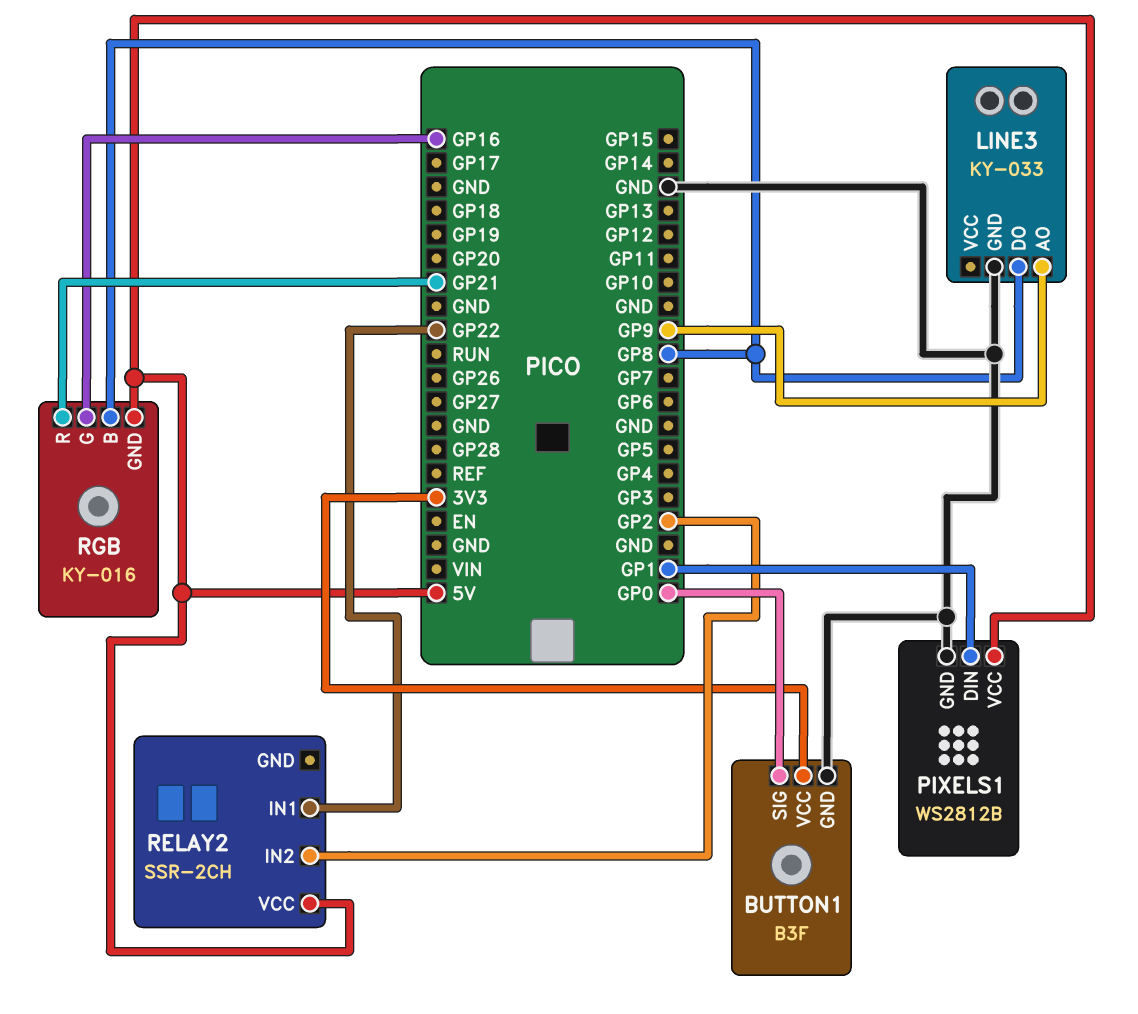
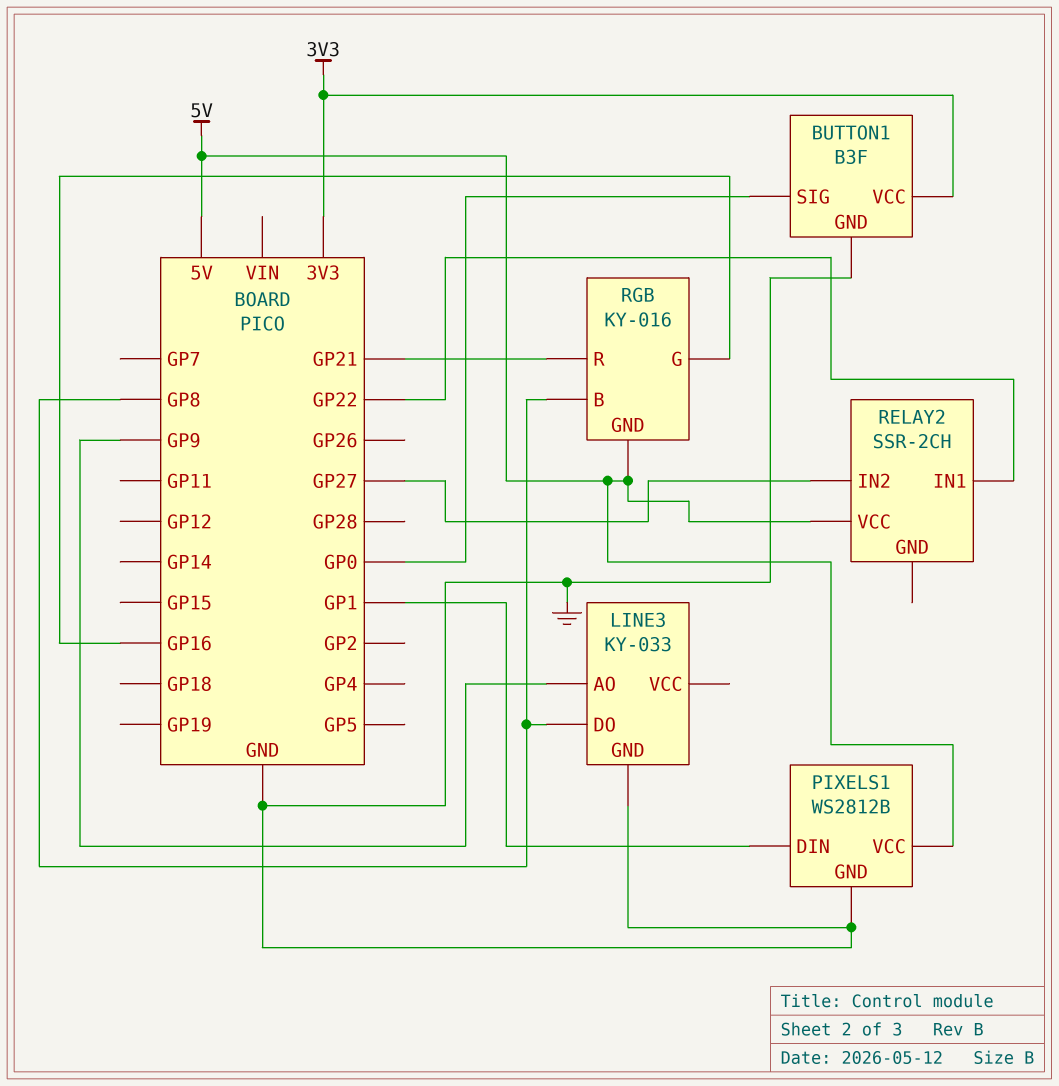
RELAY2 pin IN2: GP2 -> GP27

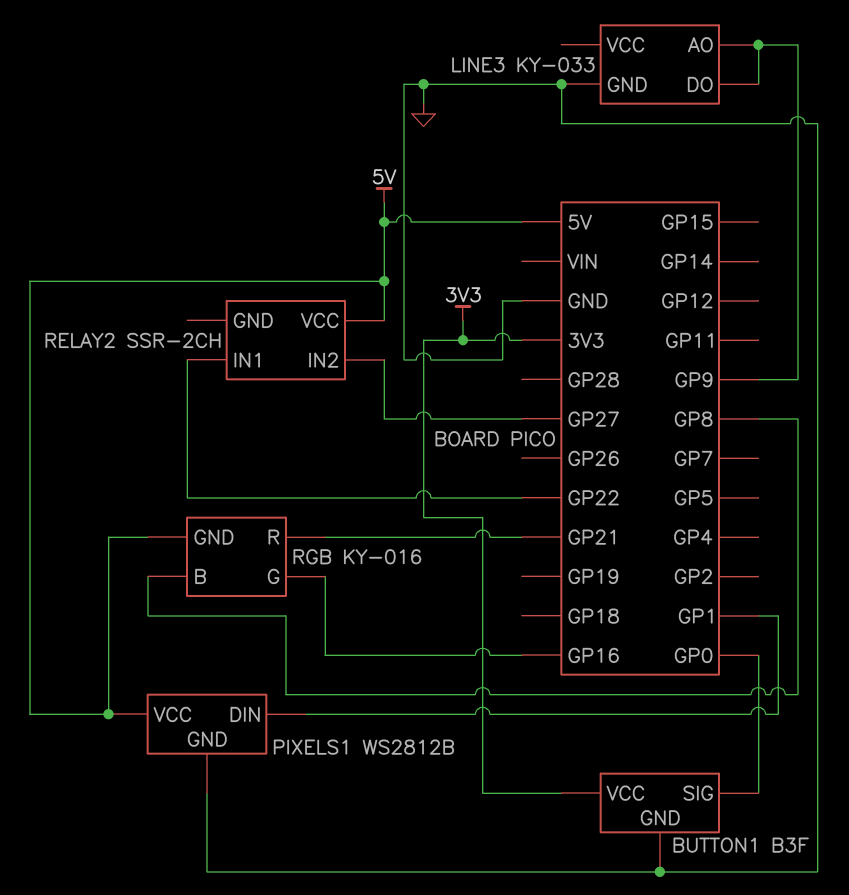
LINE3 pin DO: GP8 -> GP9

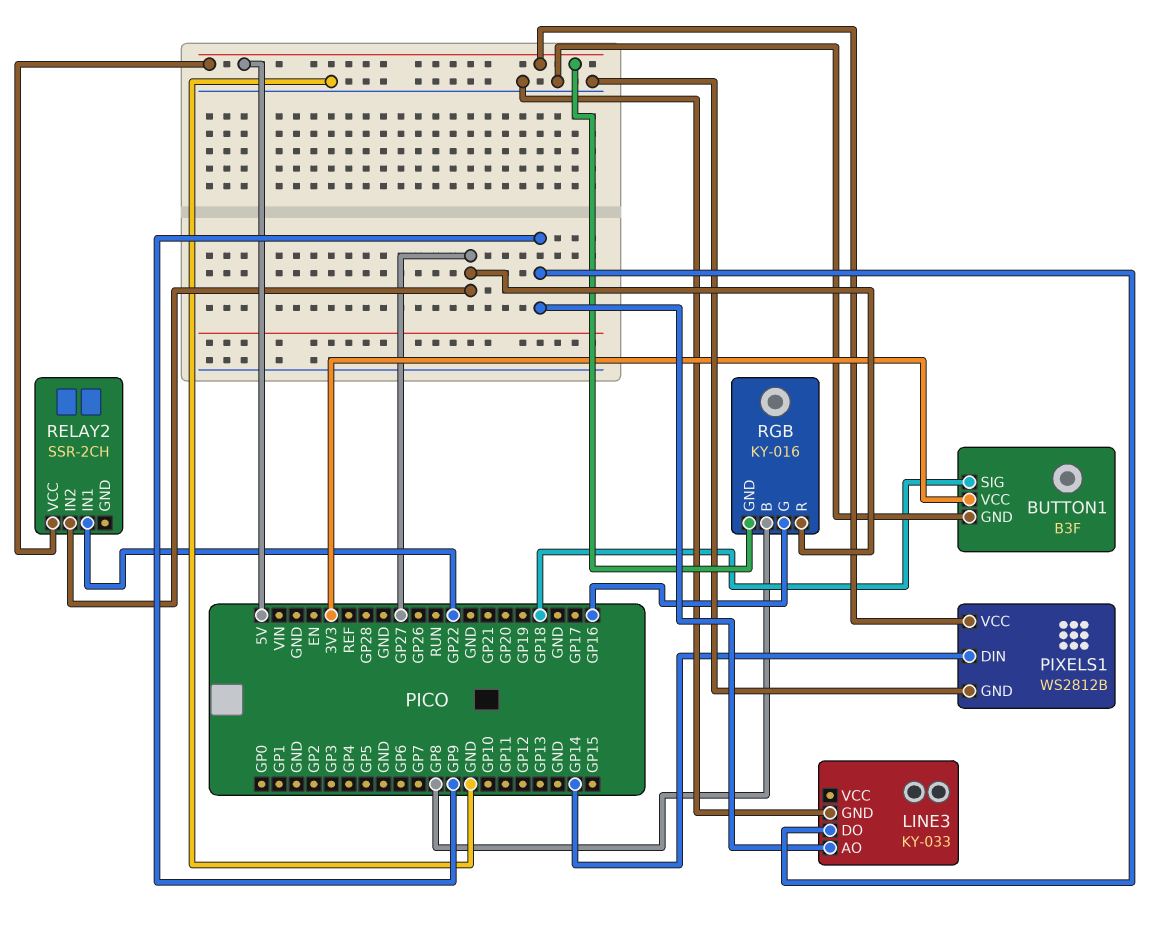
BUTTON1 pin SIG: GP0 -> GP18
PIXELS1 pin DIN: GP1 -> GP14
RGB pin R: GP21 -> GP27

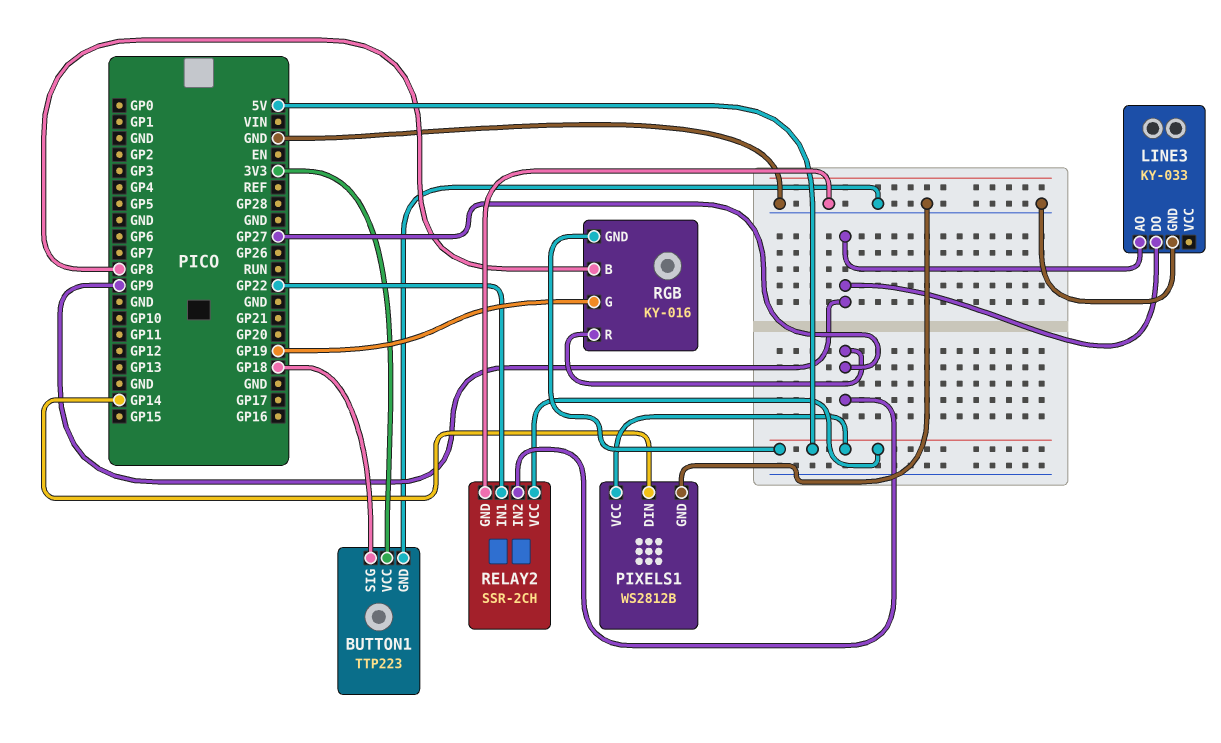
BUTTON1: B3F -> TTP223
RELAY2 pin GND: none -> GND
RGB pin G: GP16 -> GP19

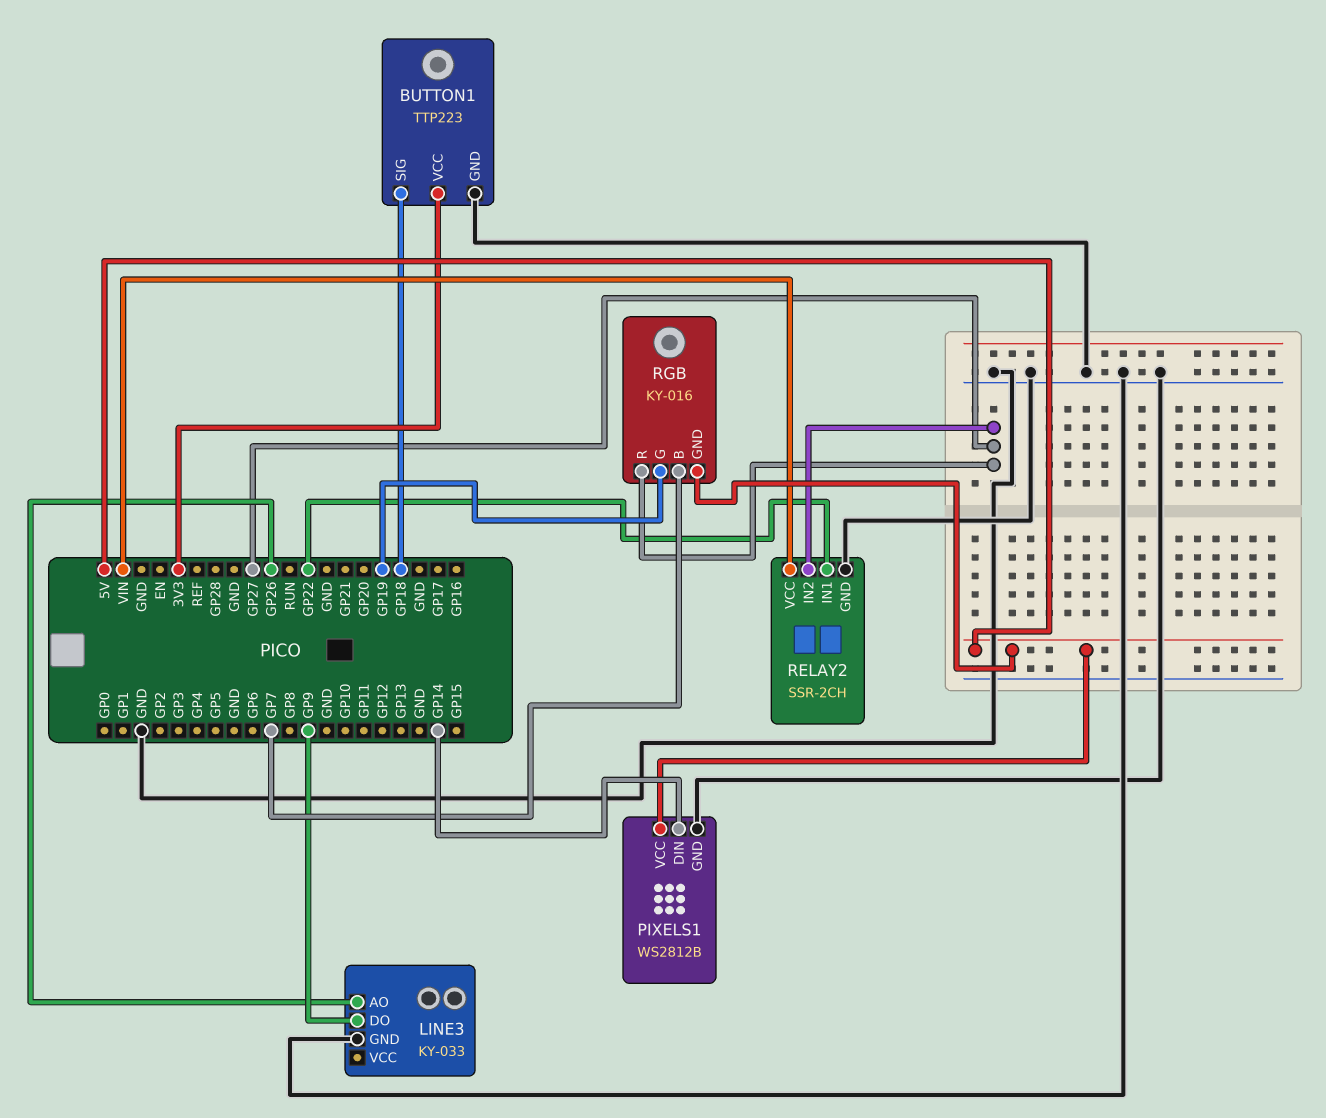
LINE3 pin AO: GP9 -> GP26
RELAY2 pin VCC: 5V -> VIN
RGB pin B: GP8 -> GP7

